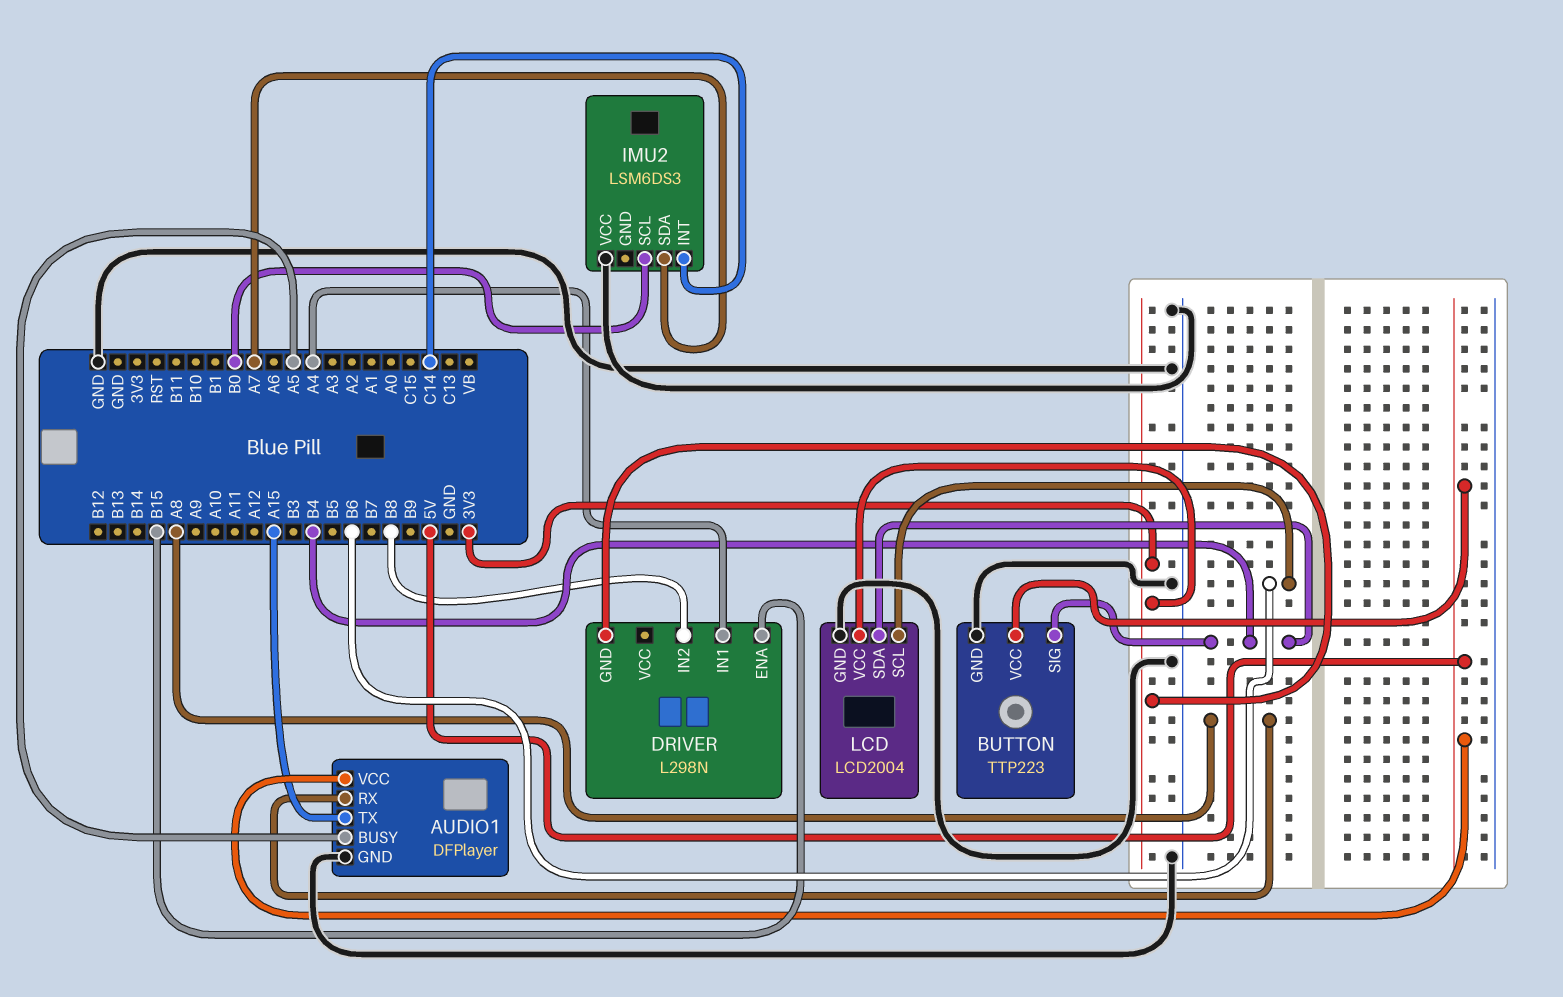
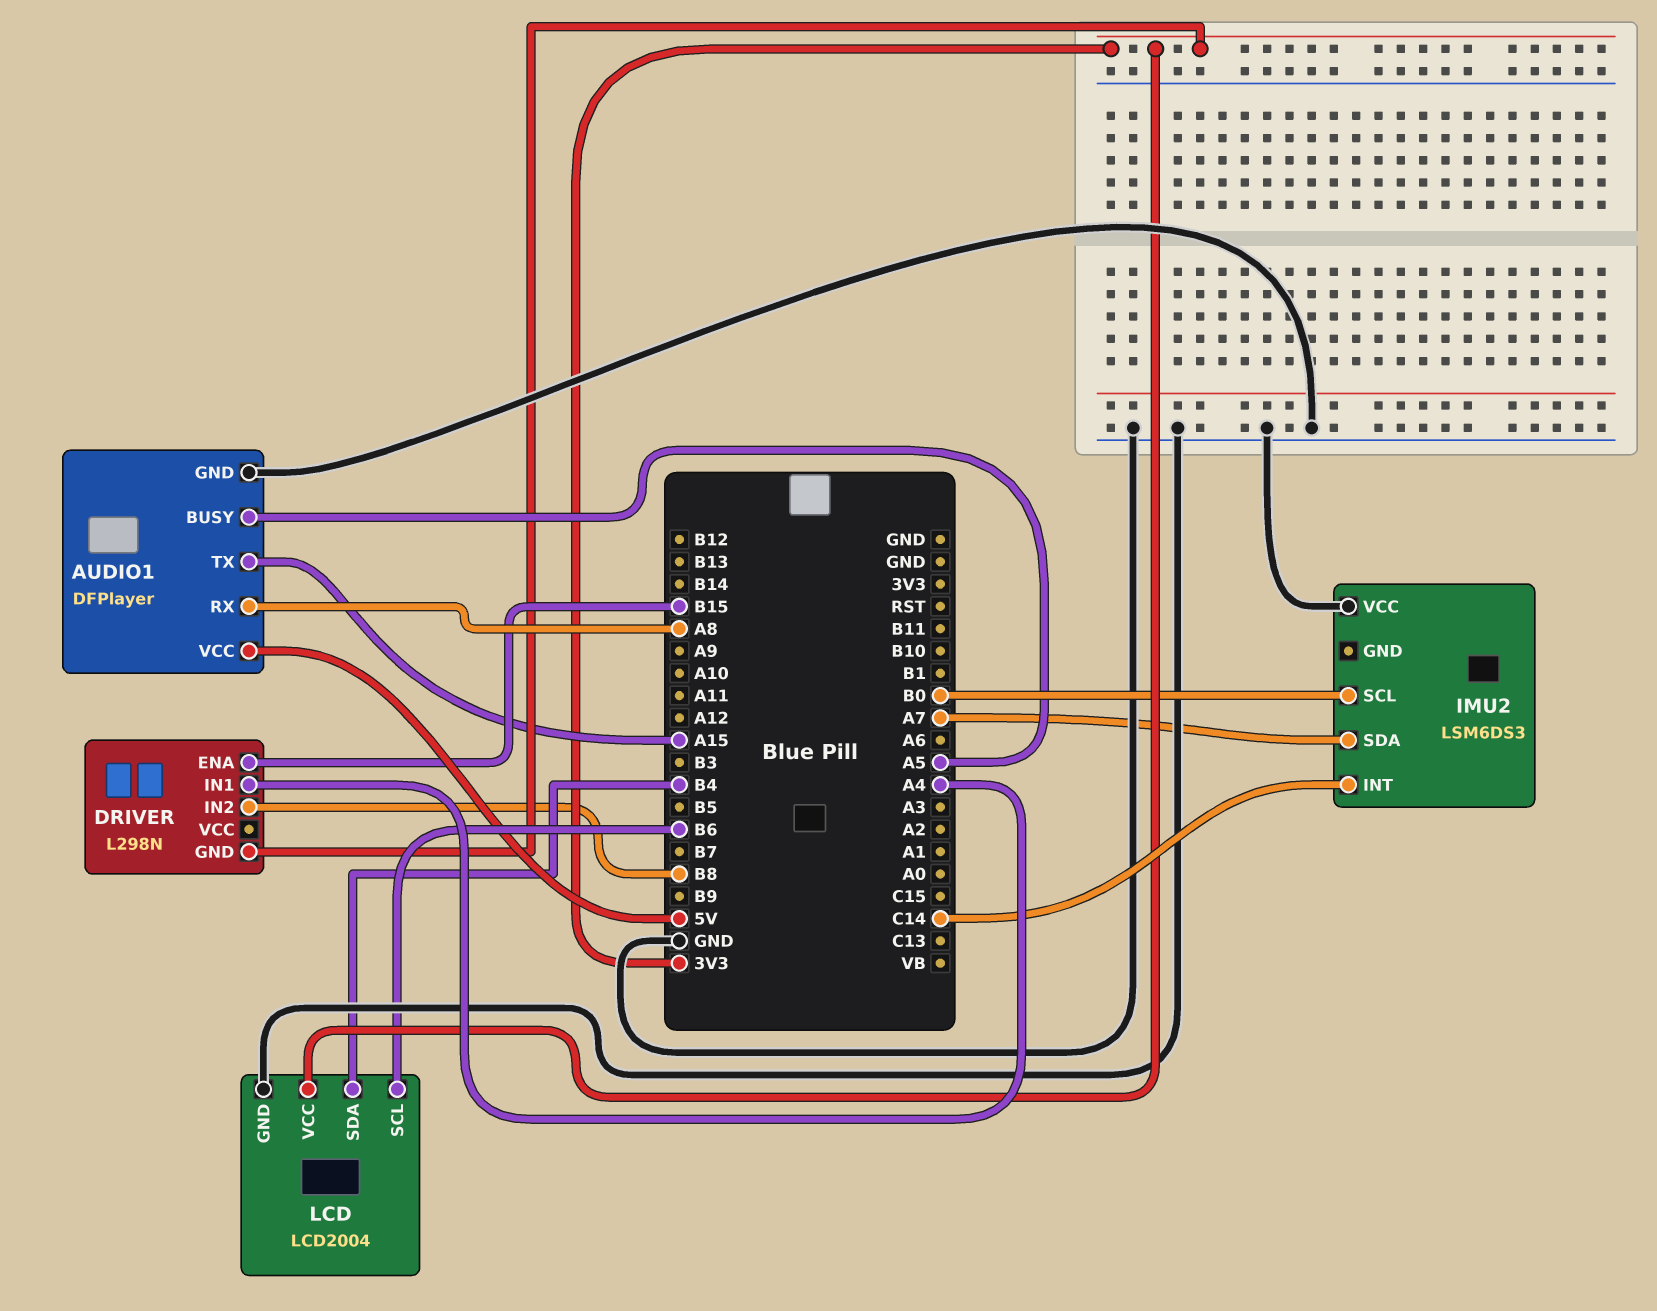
BUTTON: TTP223 -> none
BUTTON pin GND: GND -> none
BUTTON pin SIG: B4 -> none
BUTTON pin VCC: 5V -> none

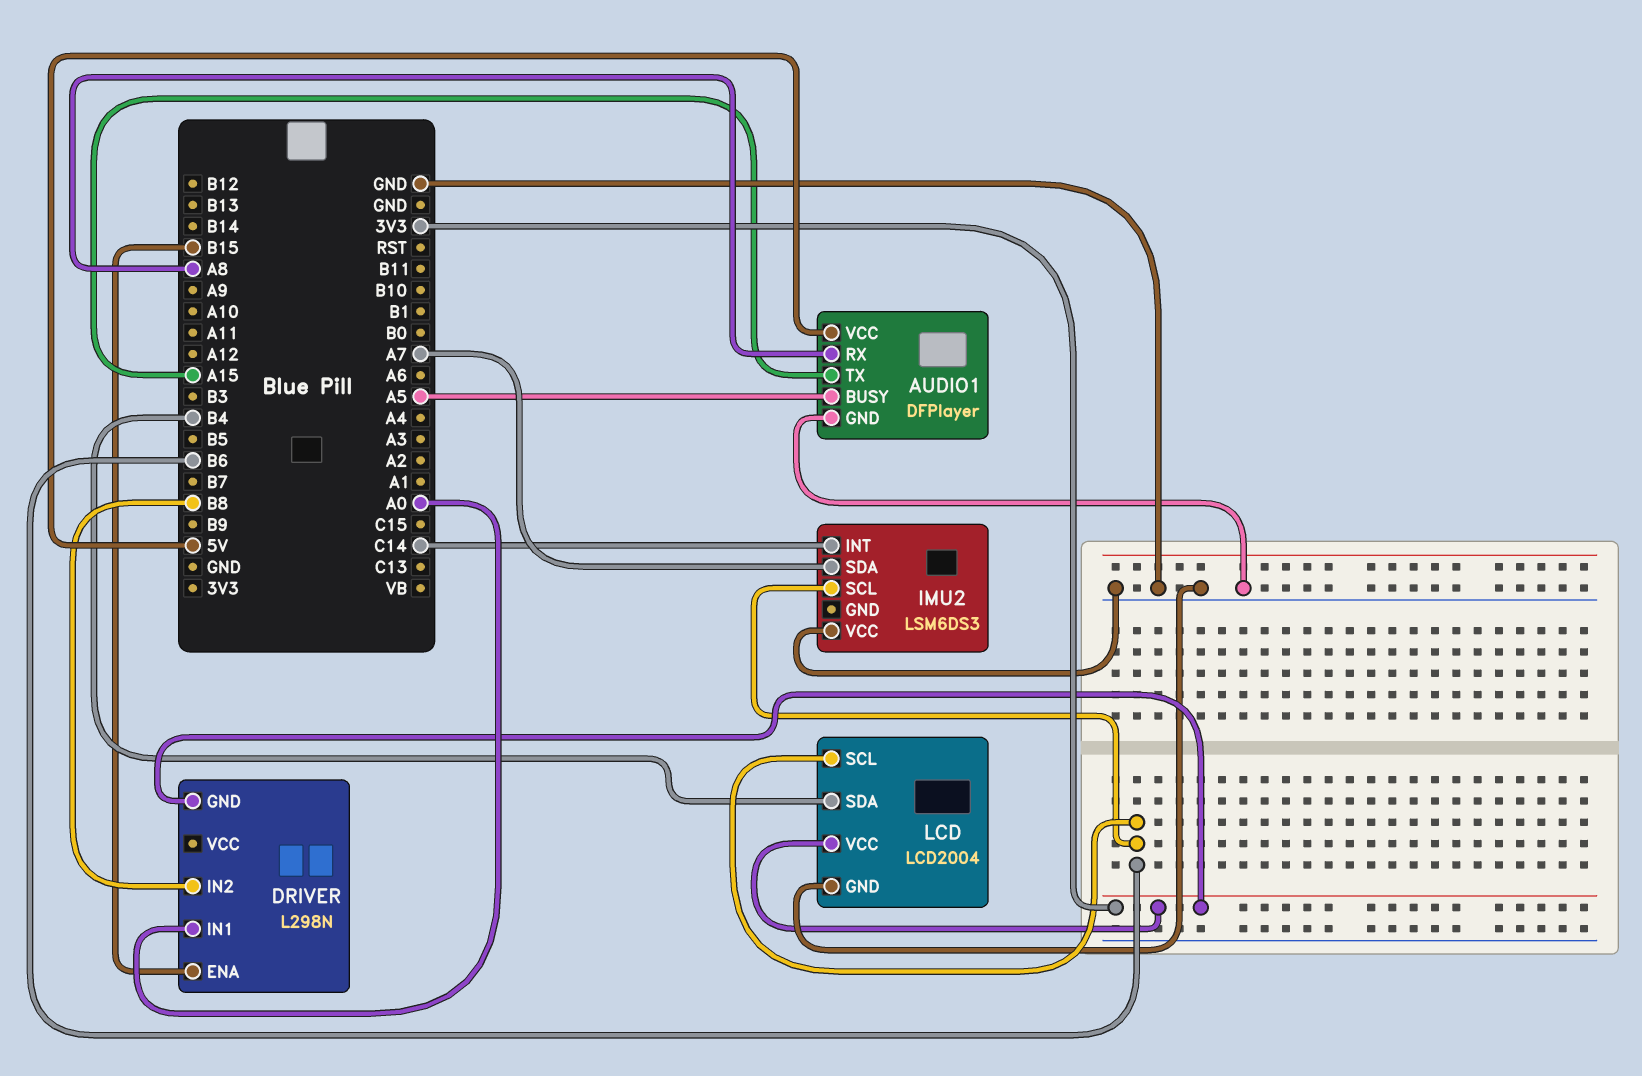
DRIVER pin IN1: A4 -> A0
IMU2 pin SCL: B0 -> B6

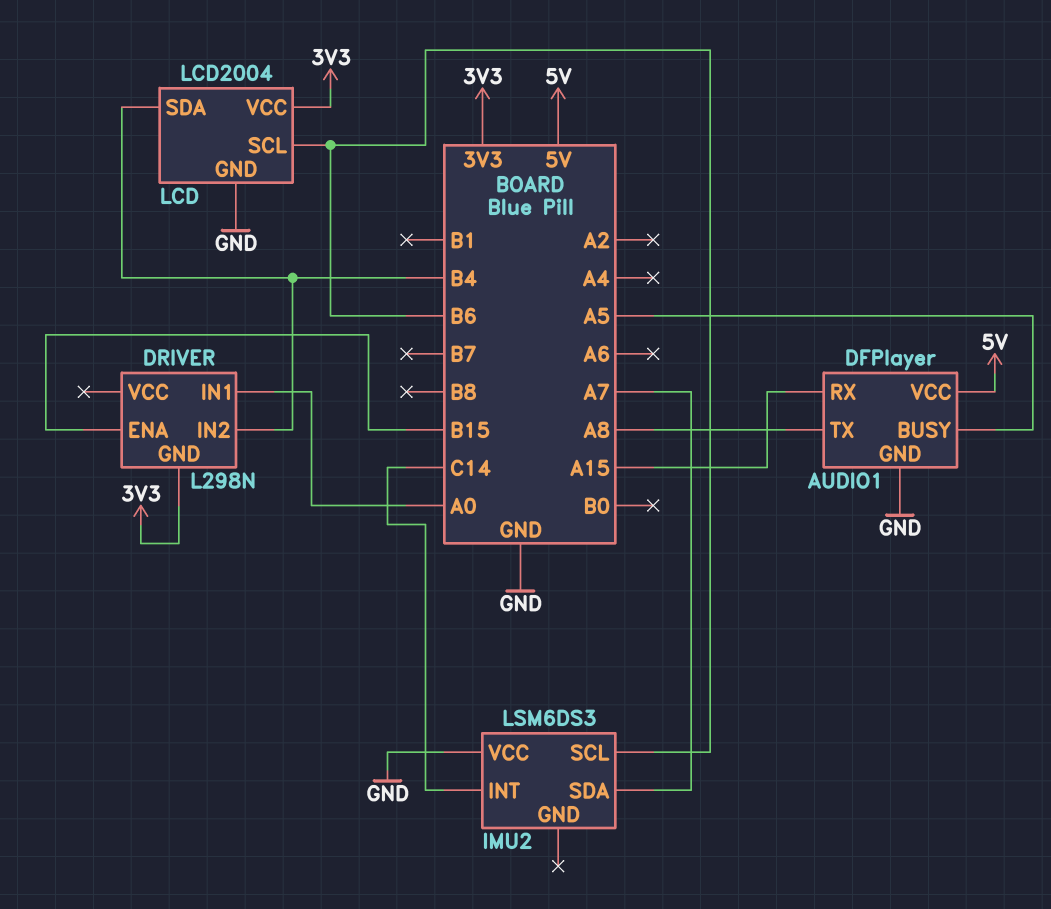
AUDIO1 pin RX: A8 -> A15
AUDIO1 pin TX: A15 -> A8
DRIVER pin IN2: B8 -> B4

